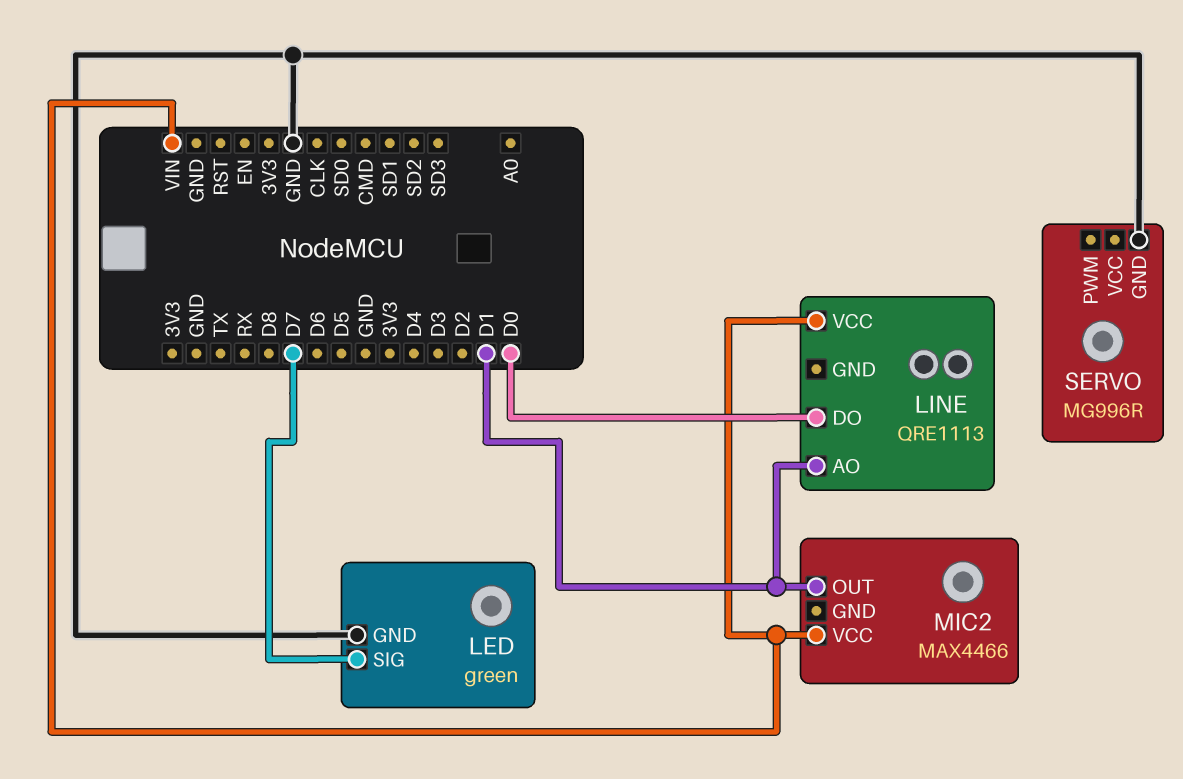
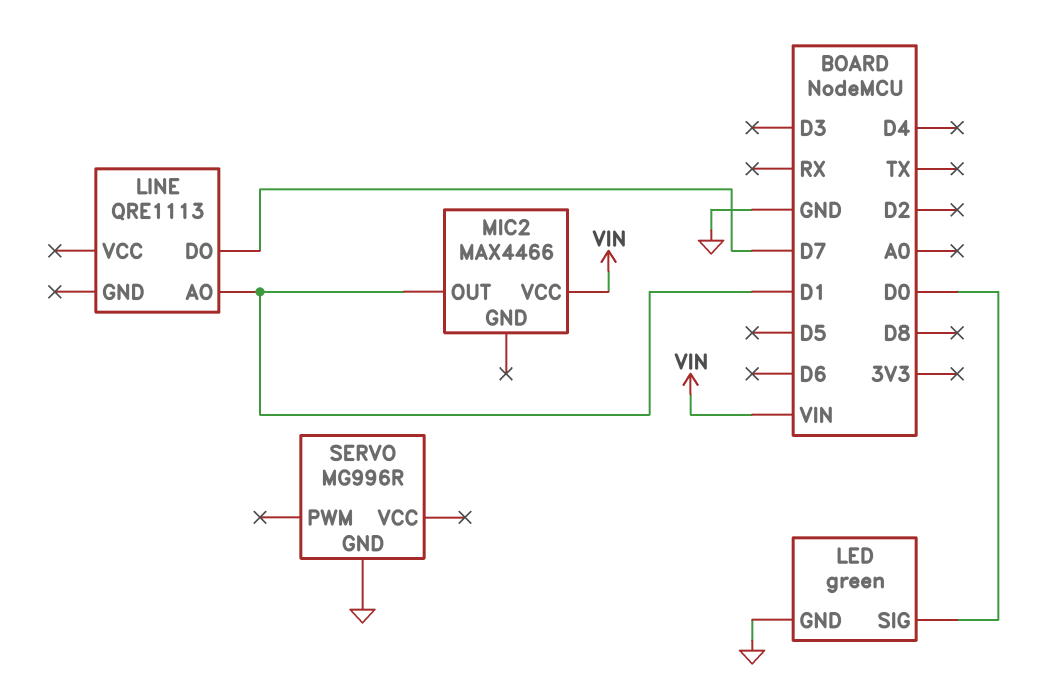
LED pin SIG: D7 -> D0
LINE pin DO: D0 -> D7
LINE pin VCC: VIN -> none

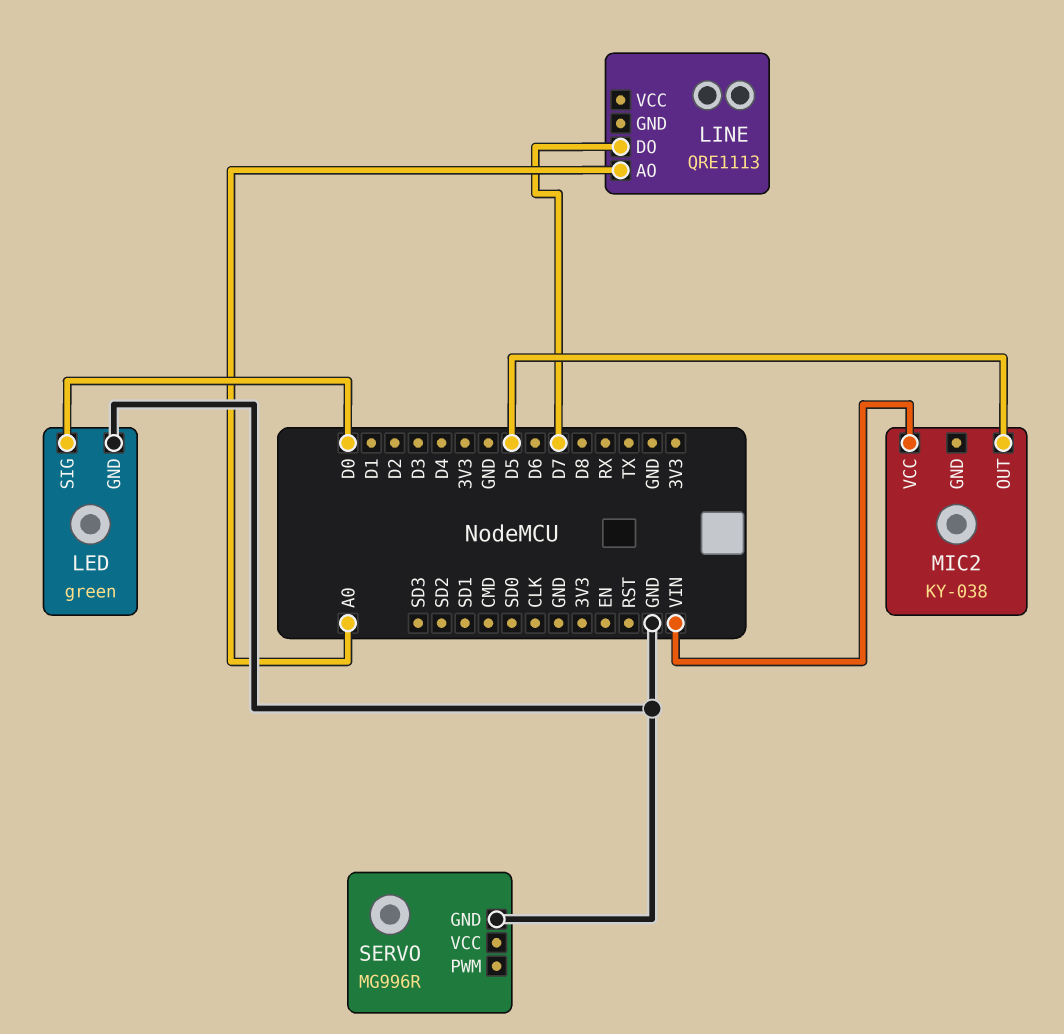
LINE pin AO: D1 -> A0
MIC2: MAX4466 -> KY-038
MIC2 pin OUT: D1 -> D5

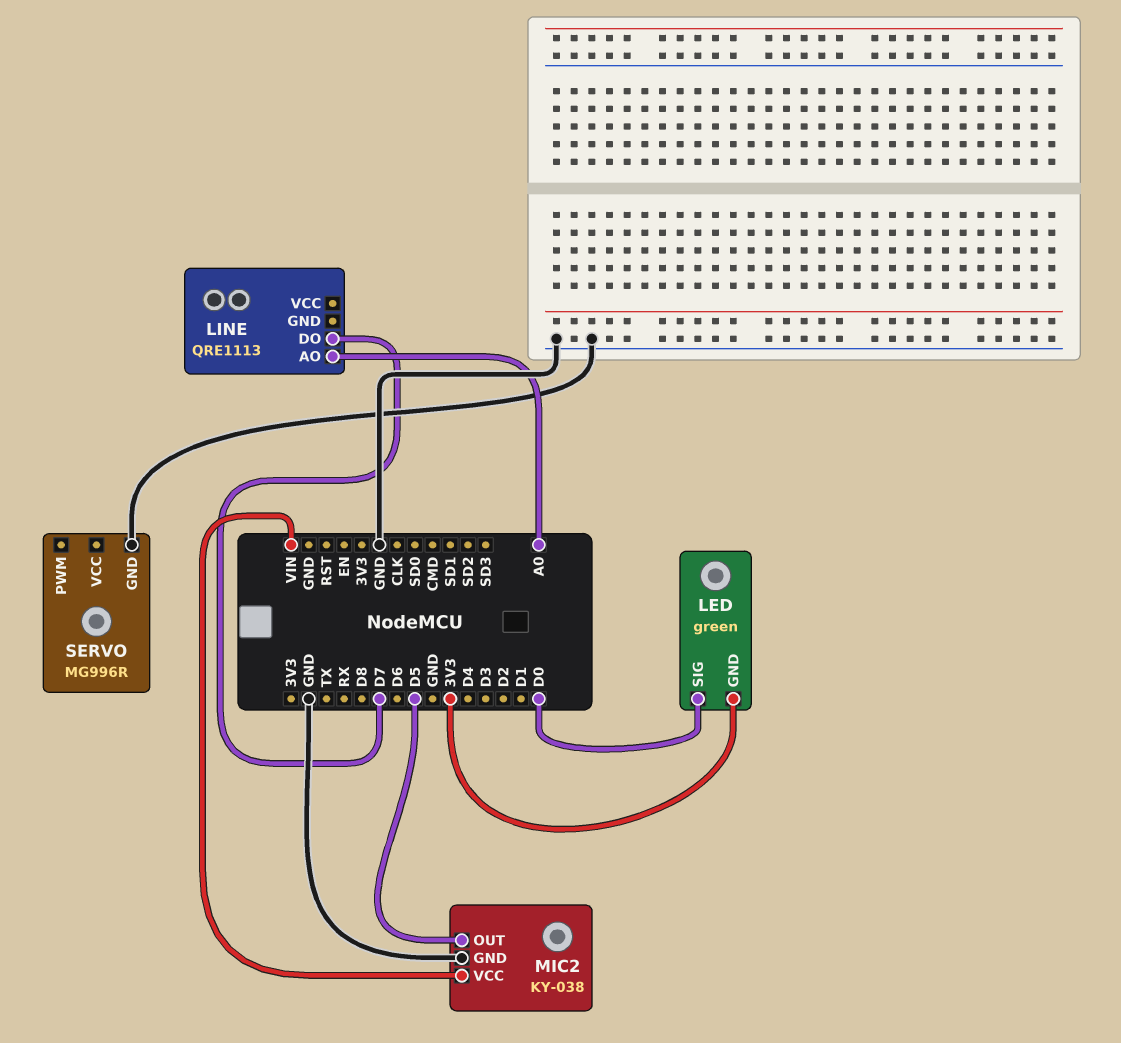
LED pin GND: GND -> 3V3
MIC2 pin GND: none -> GND

